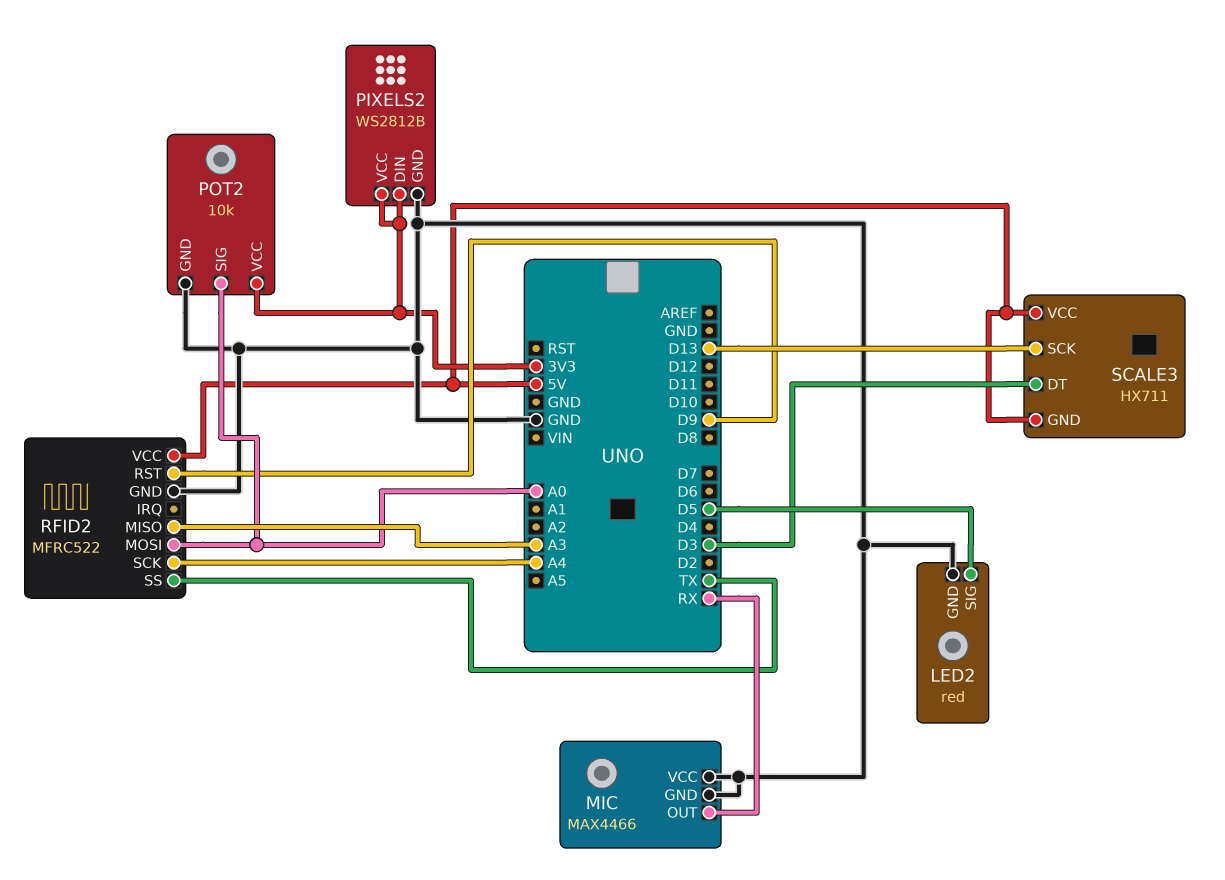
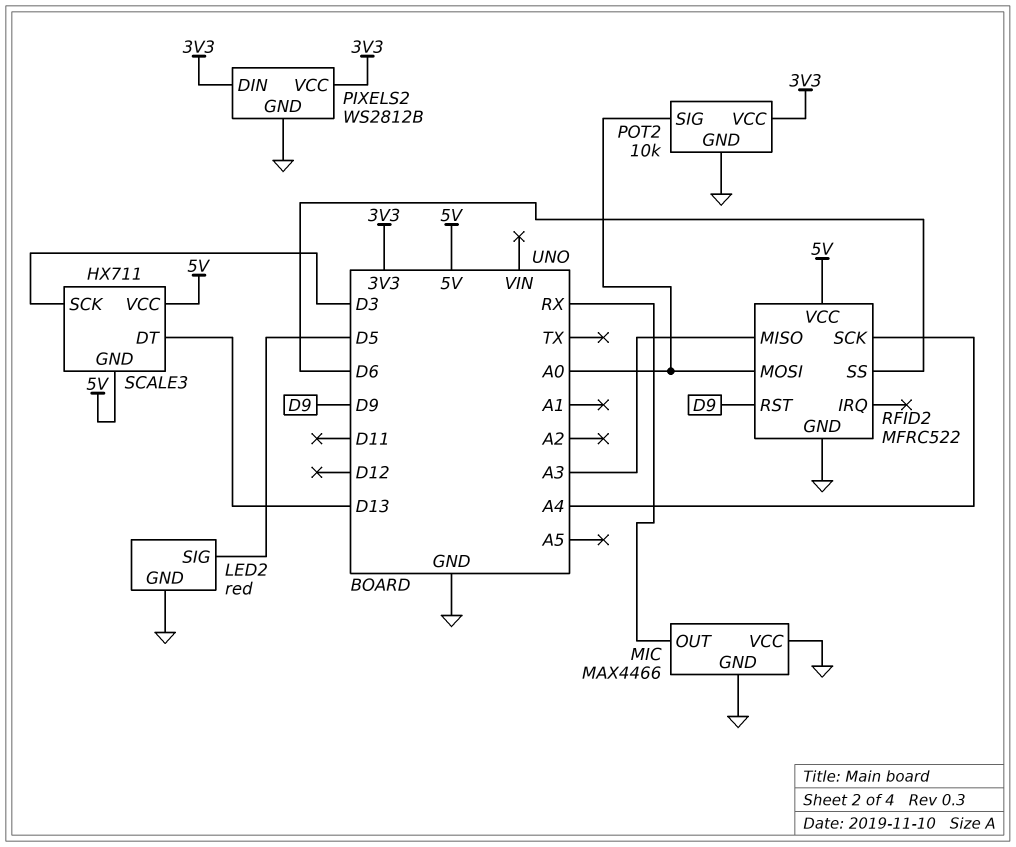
RFID2 pin SS: TX -> D6
SCALE3 pin DT: D3 -> D13
SCALE3 pin SCK: D13 -> D3

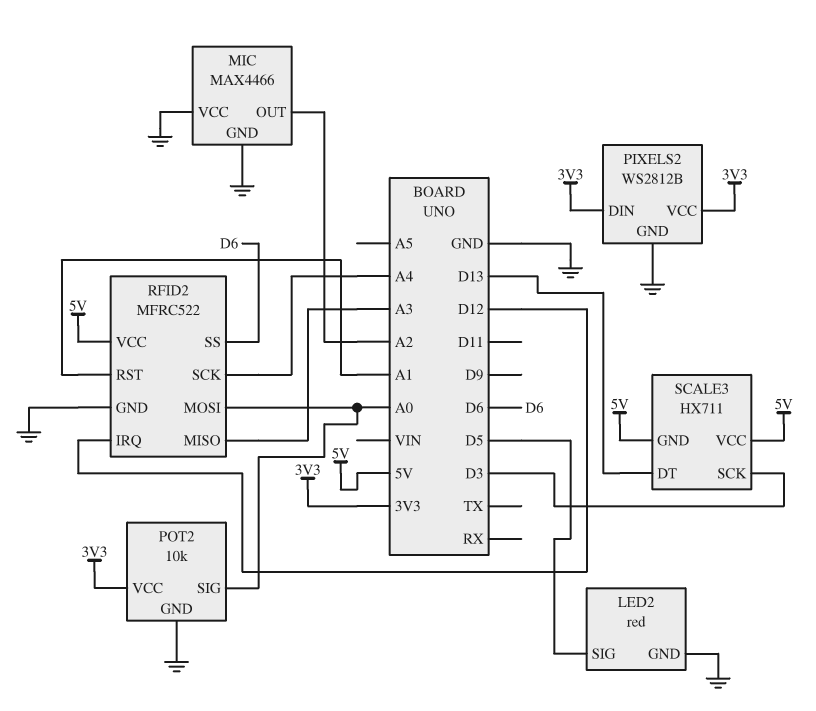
MIC pin OUT: RX -> A2
RFID2 pin IRQ: none -> D12
RFID2 pin RST: D9 -> A1

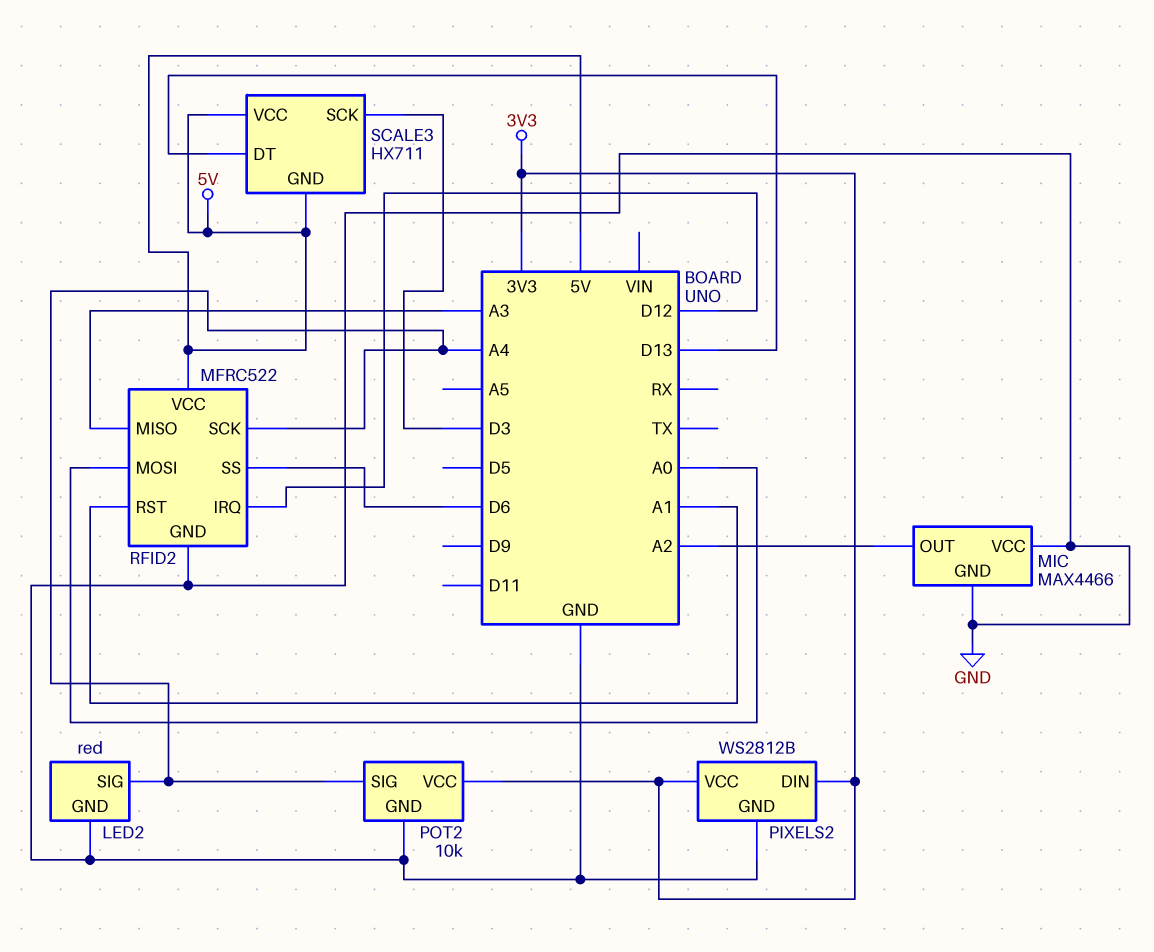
LED2 pin SIG: D5 -> A4
POT2 pin SIG: A0 -> A4

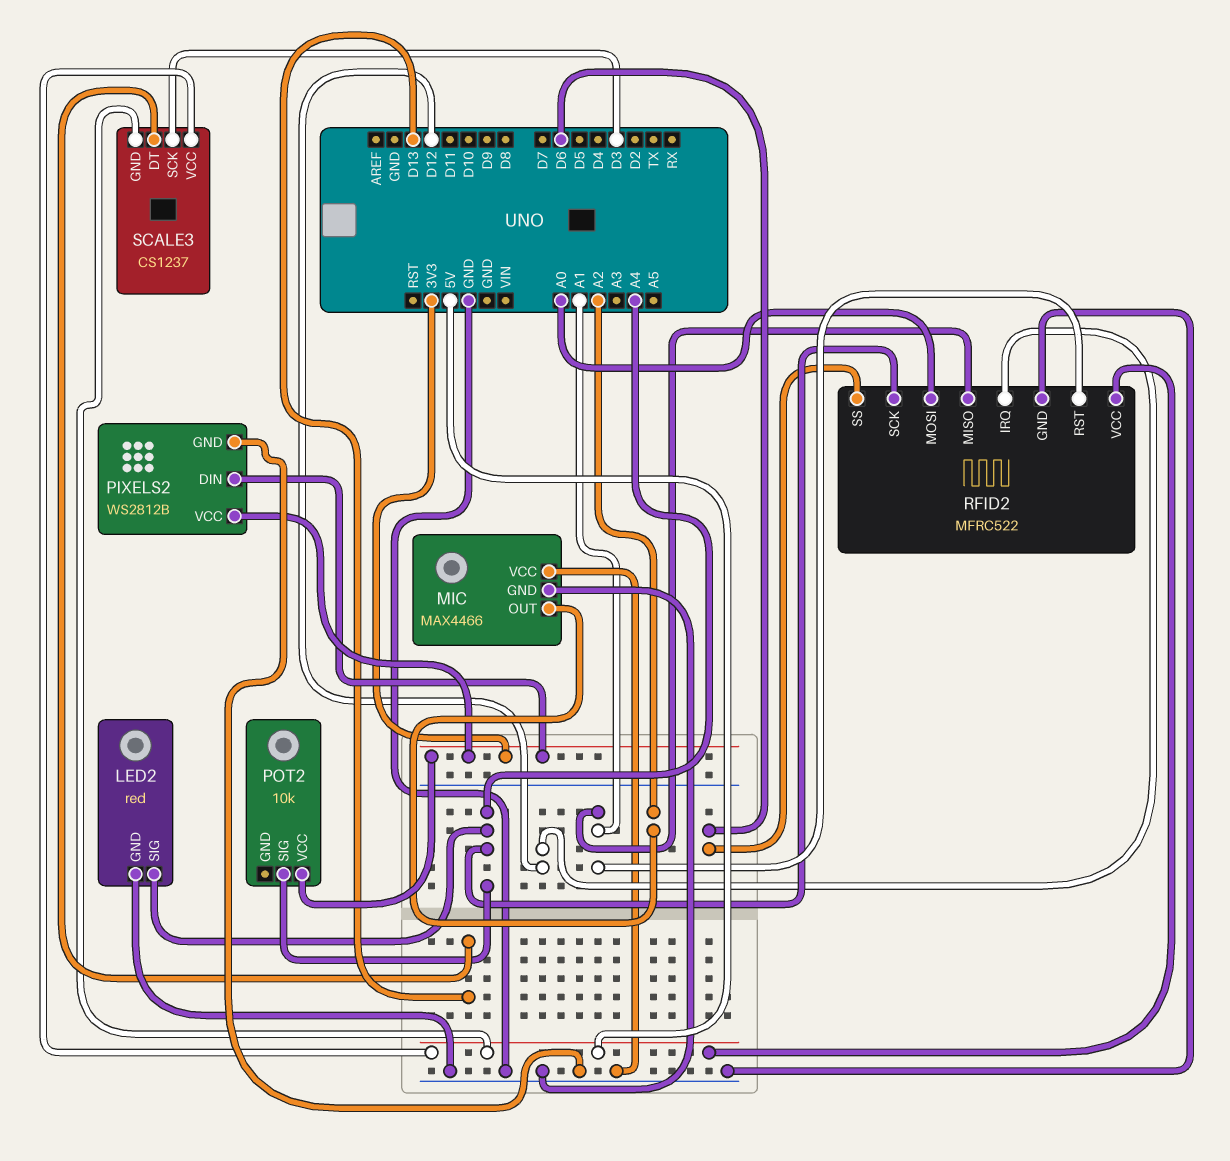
POT2 pin GND: GND -> none
RFID2 pin MISO: A3 -> A1
SCALE3: HX711 -> CS1237

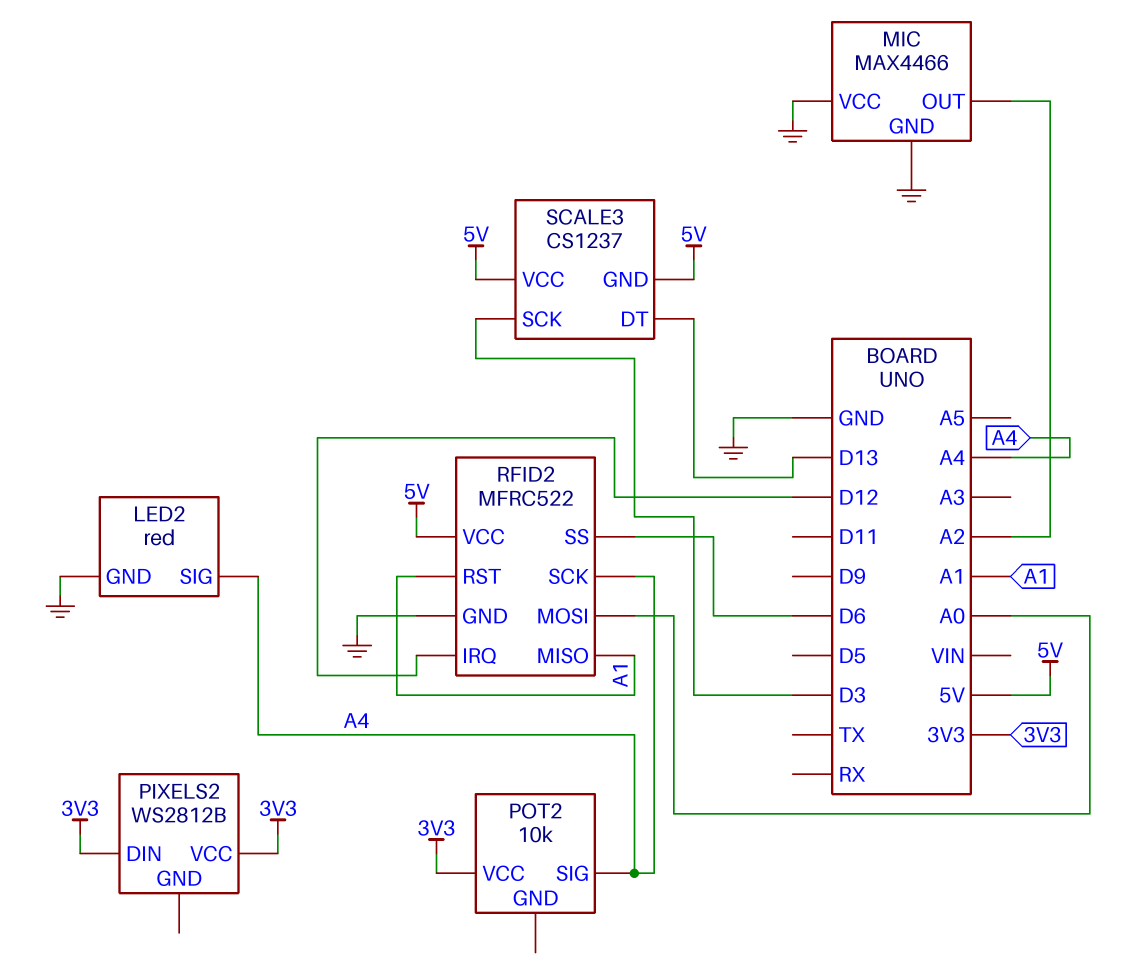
PIXELS2 pin GND: GND -> none

